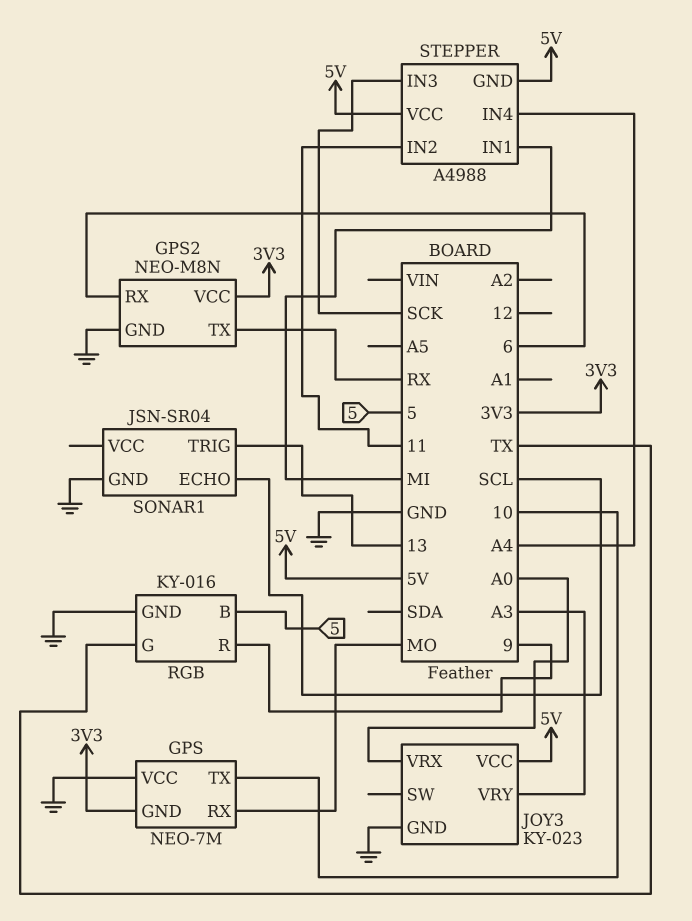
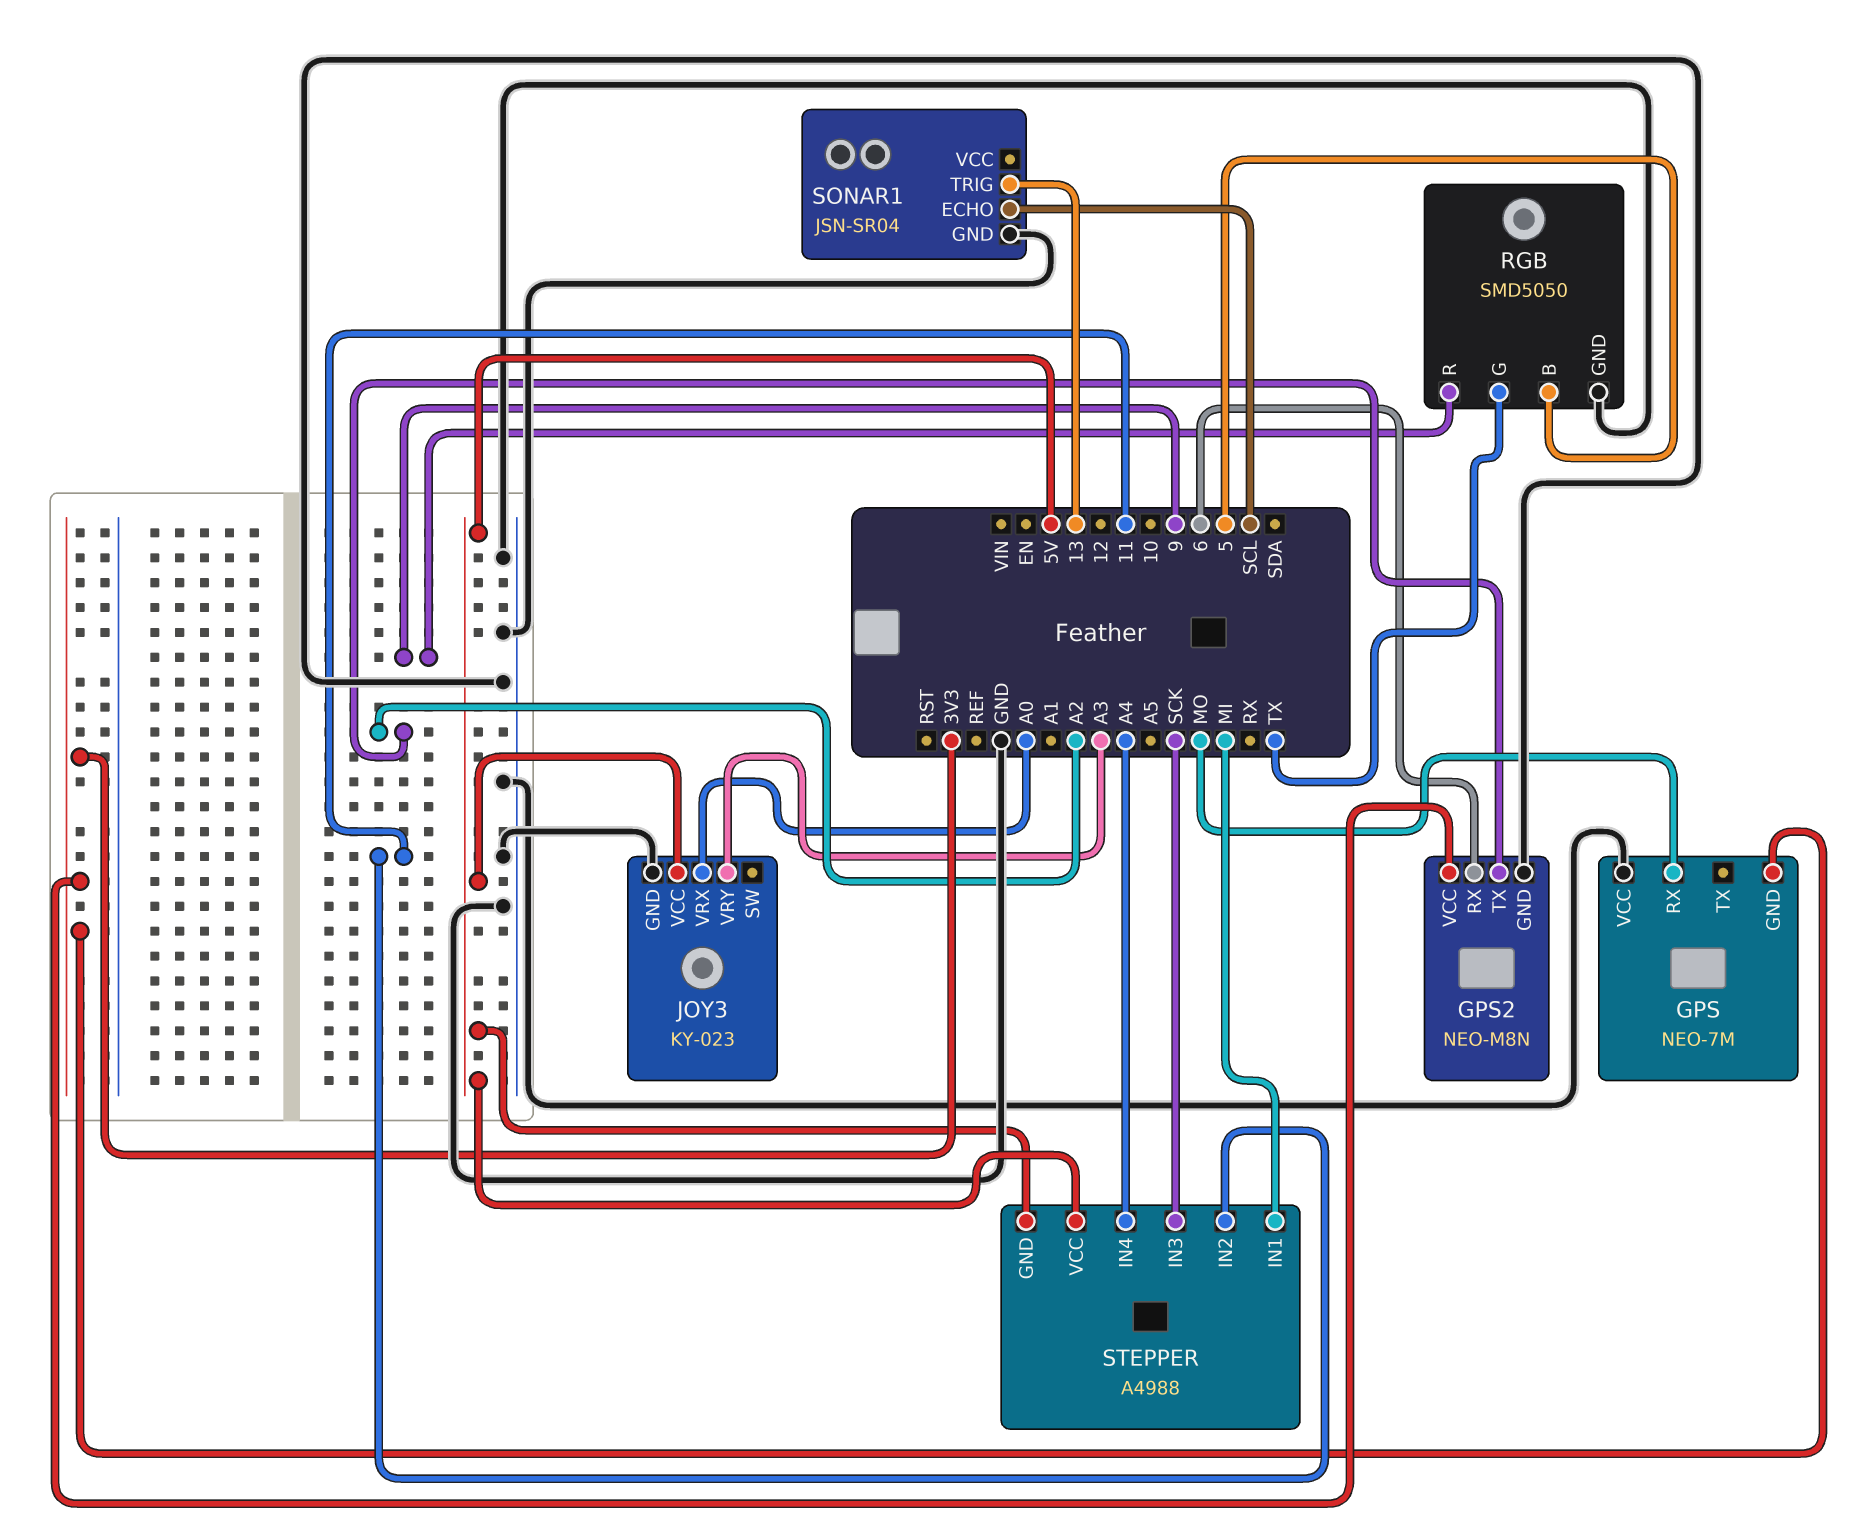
GPS pin TX: 10 -> none
GPS2 pin TX: RX -> A2
RGB: KY-016 -> SMD5050

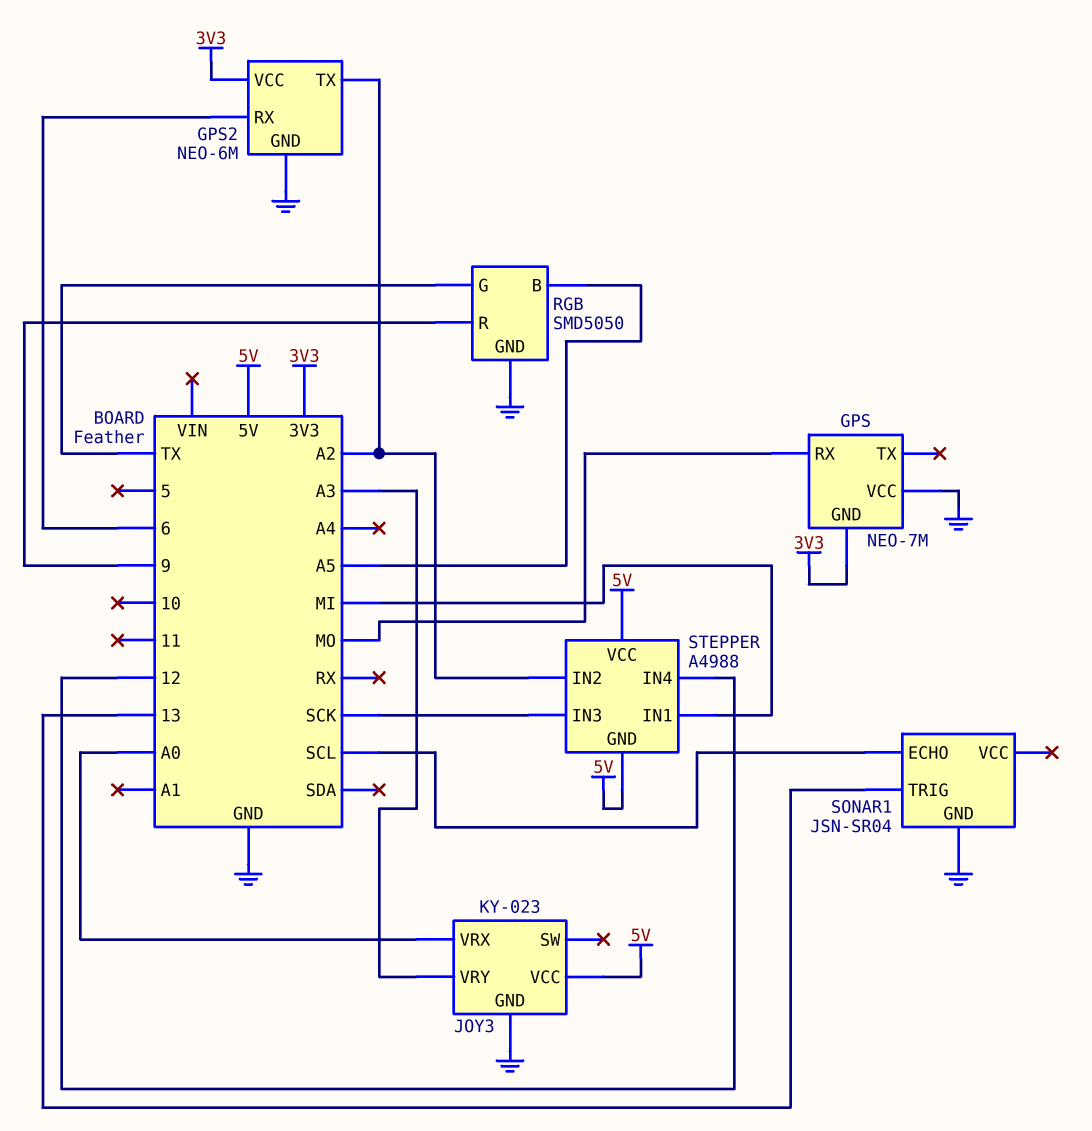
GPS2: NEO-M8N -> NEO-6M
RGB pin B: 5 -> A5
STEPPER pin IN2: 11 -> A2
STEPPER pin IN4: A4 -> 12

